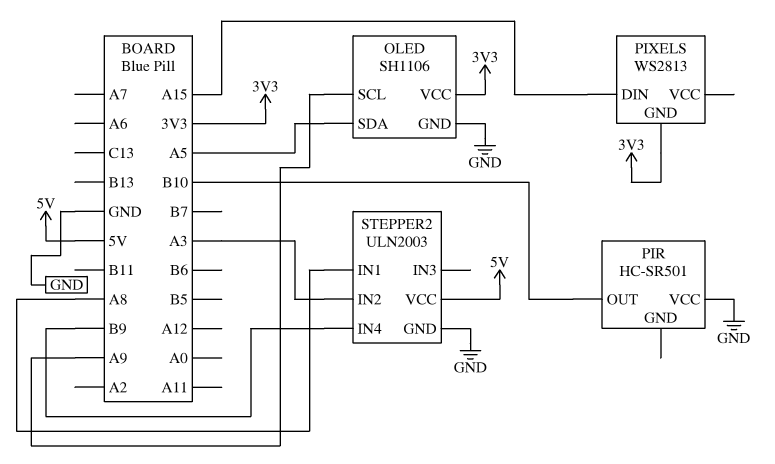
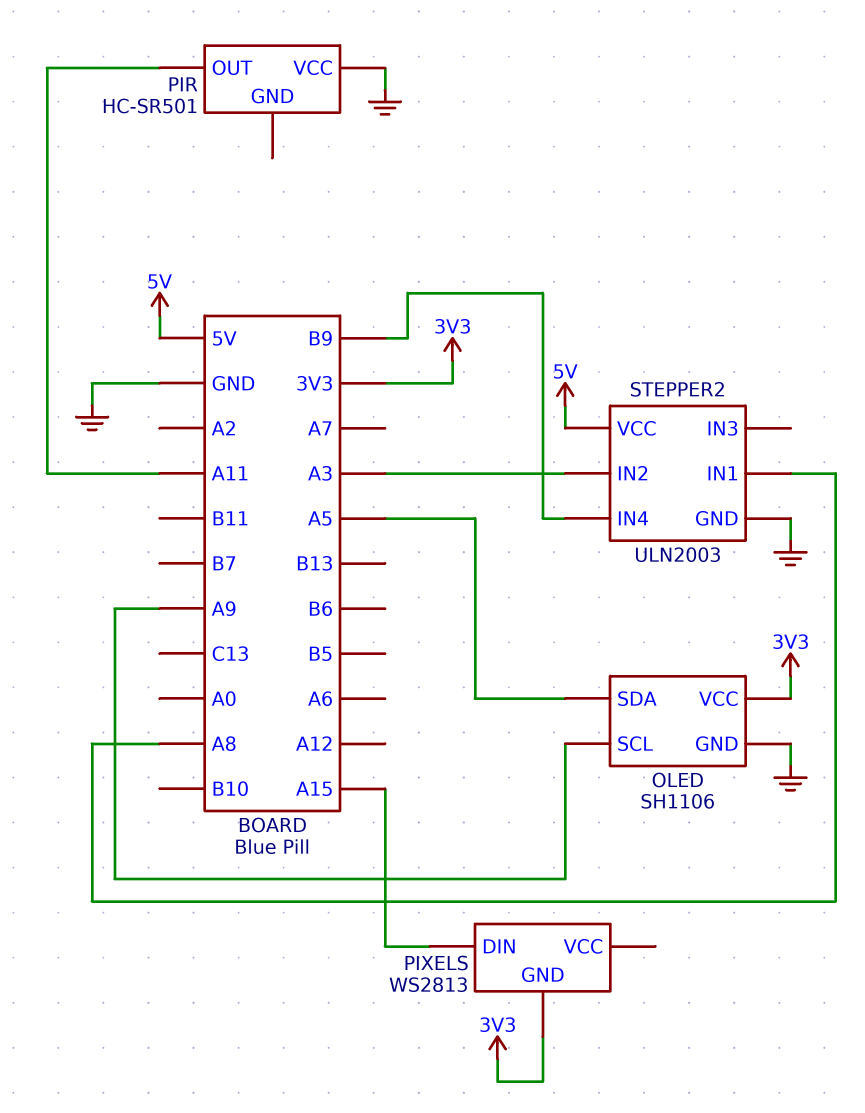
PIR pin OUT: B10 -> A11

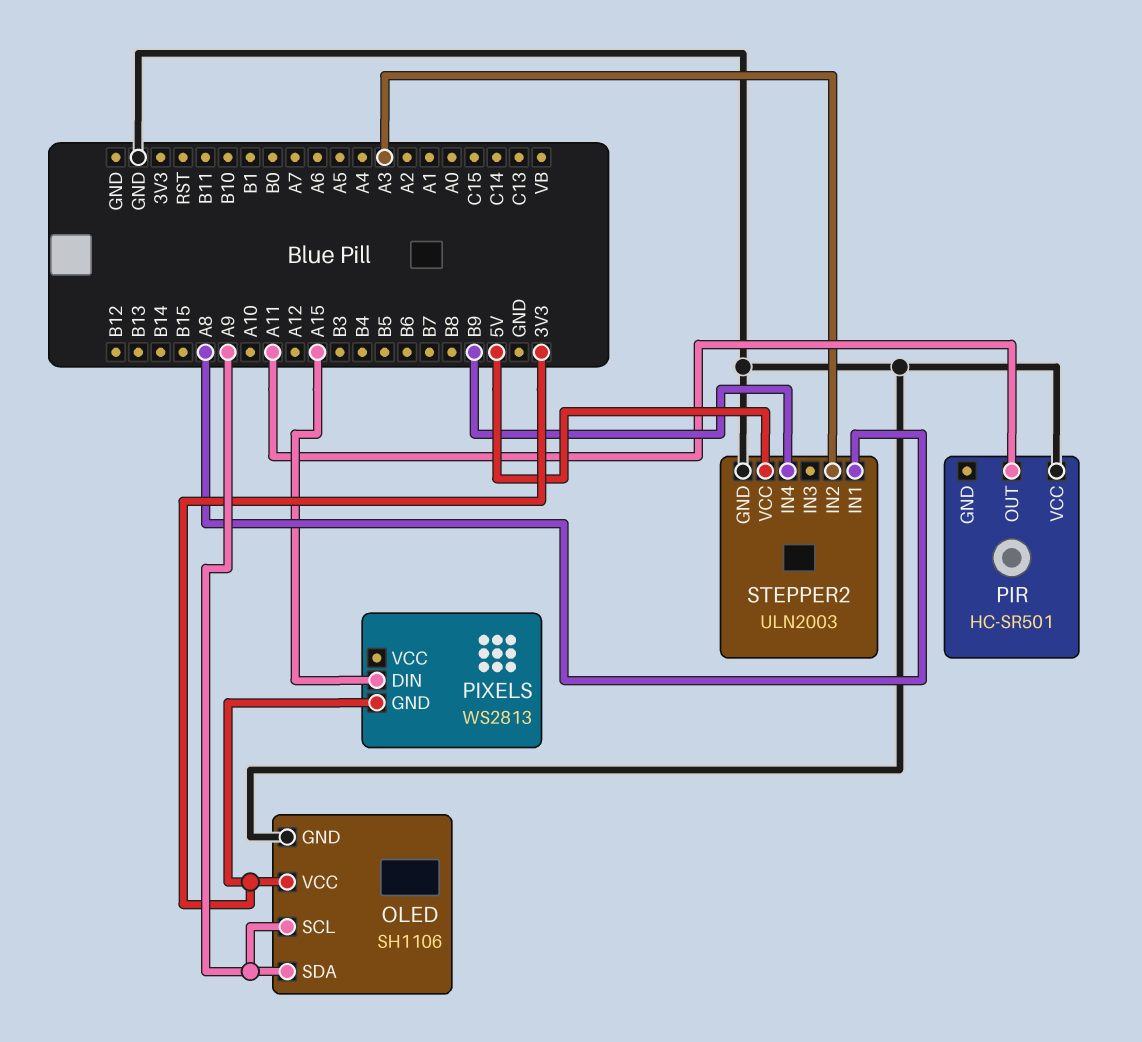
OLED pin SDA: A5 -> A9

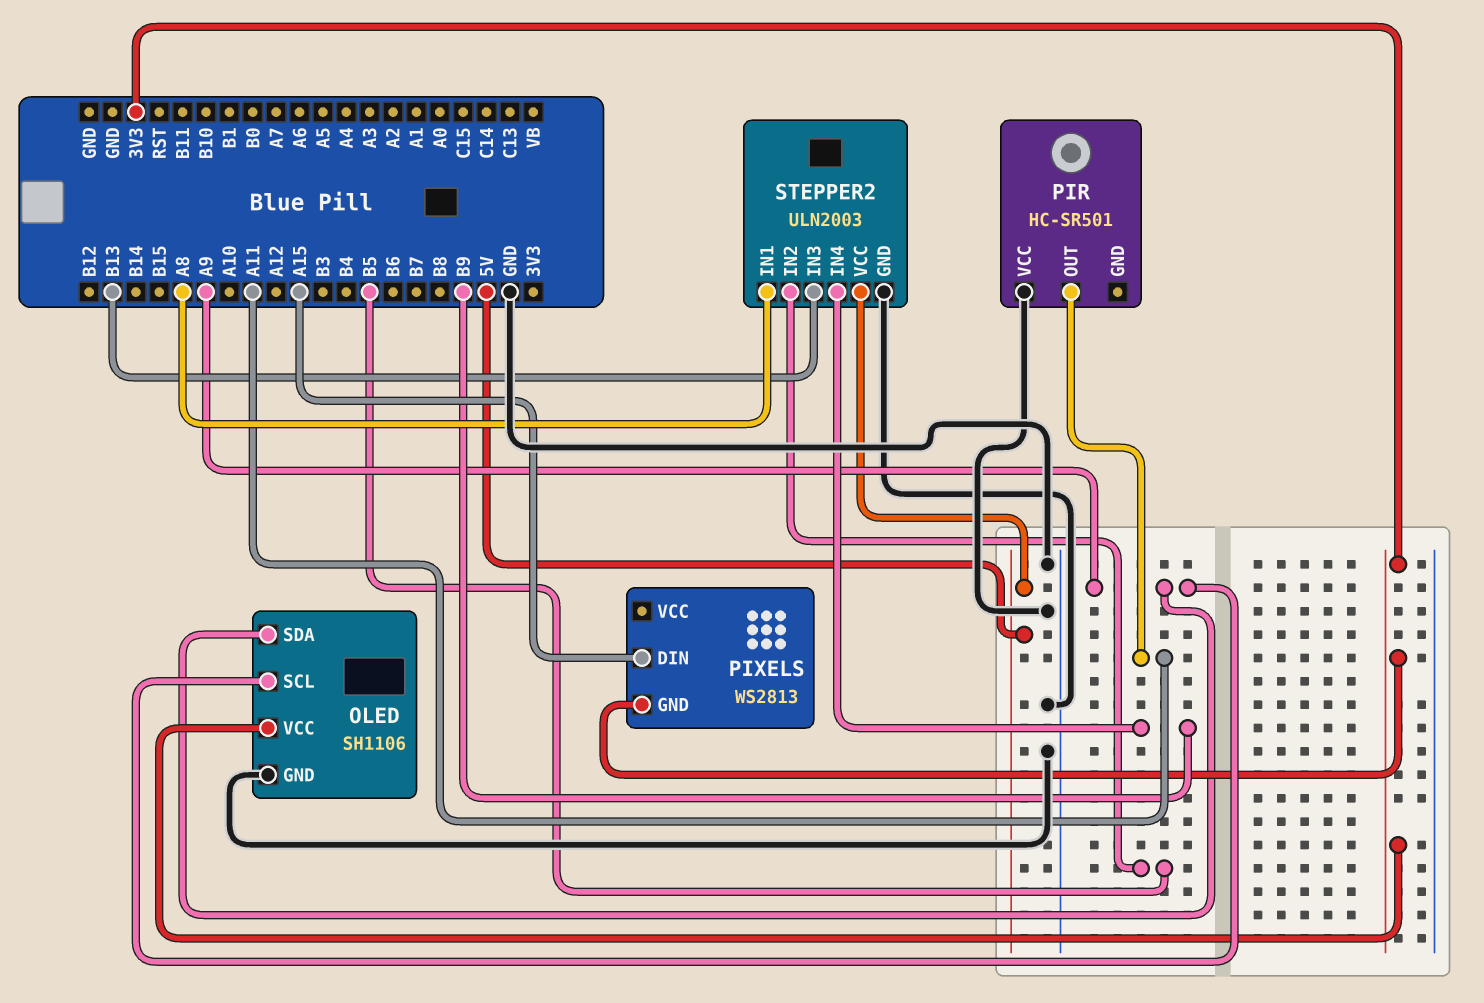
STEPPER2 pin IN2: A3 -> B5
STEPPER2 pin IN3: none -> B13

